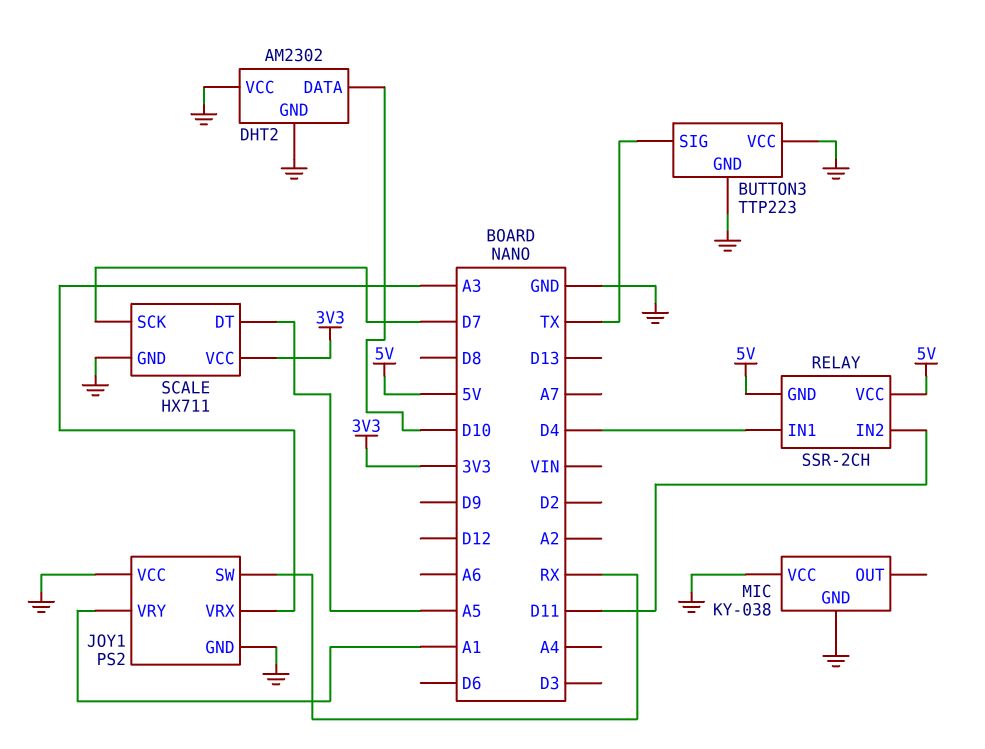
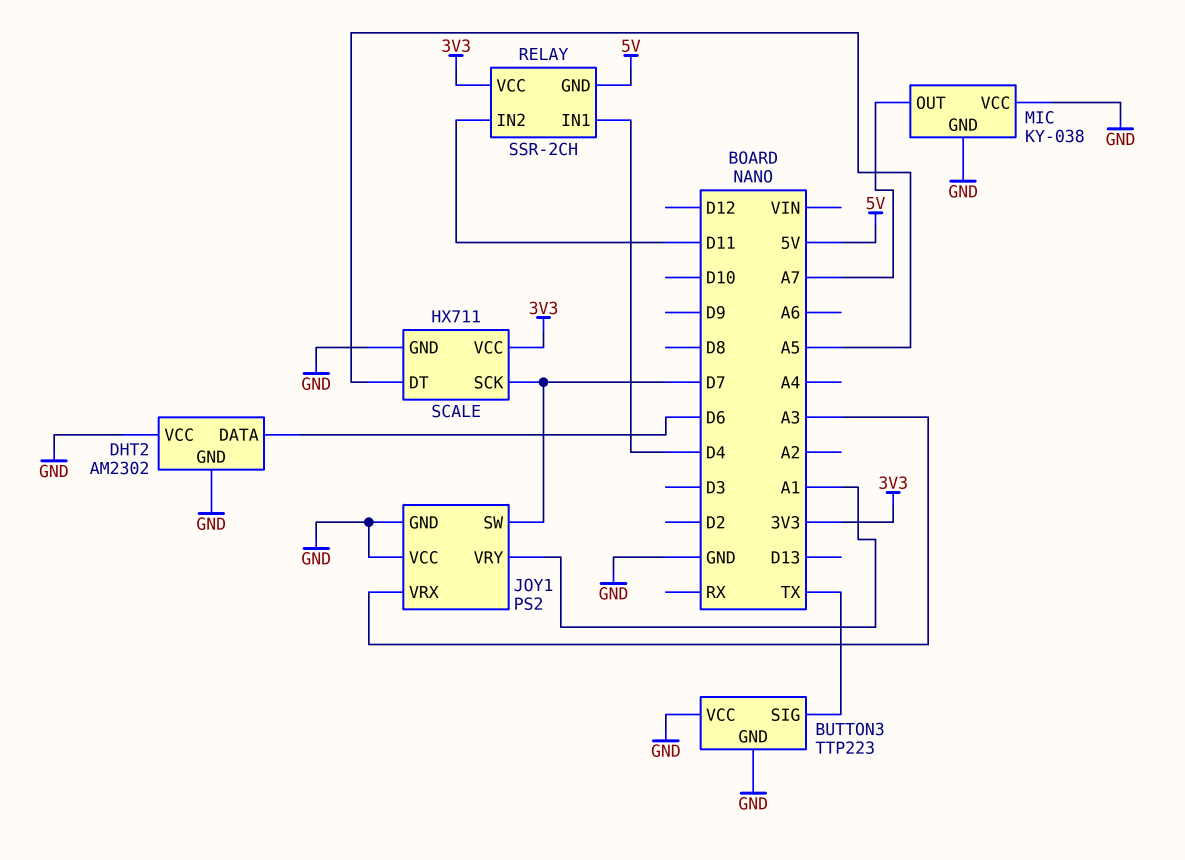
DHT2 pin DATA: D10 -> D6
JOY1 pin SW: RX -> D7
MIC pin OUT: none -> A7
RELAY pin VCC: 5V -> 3V3

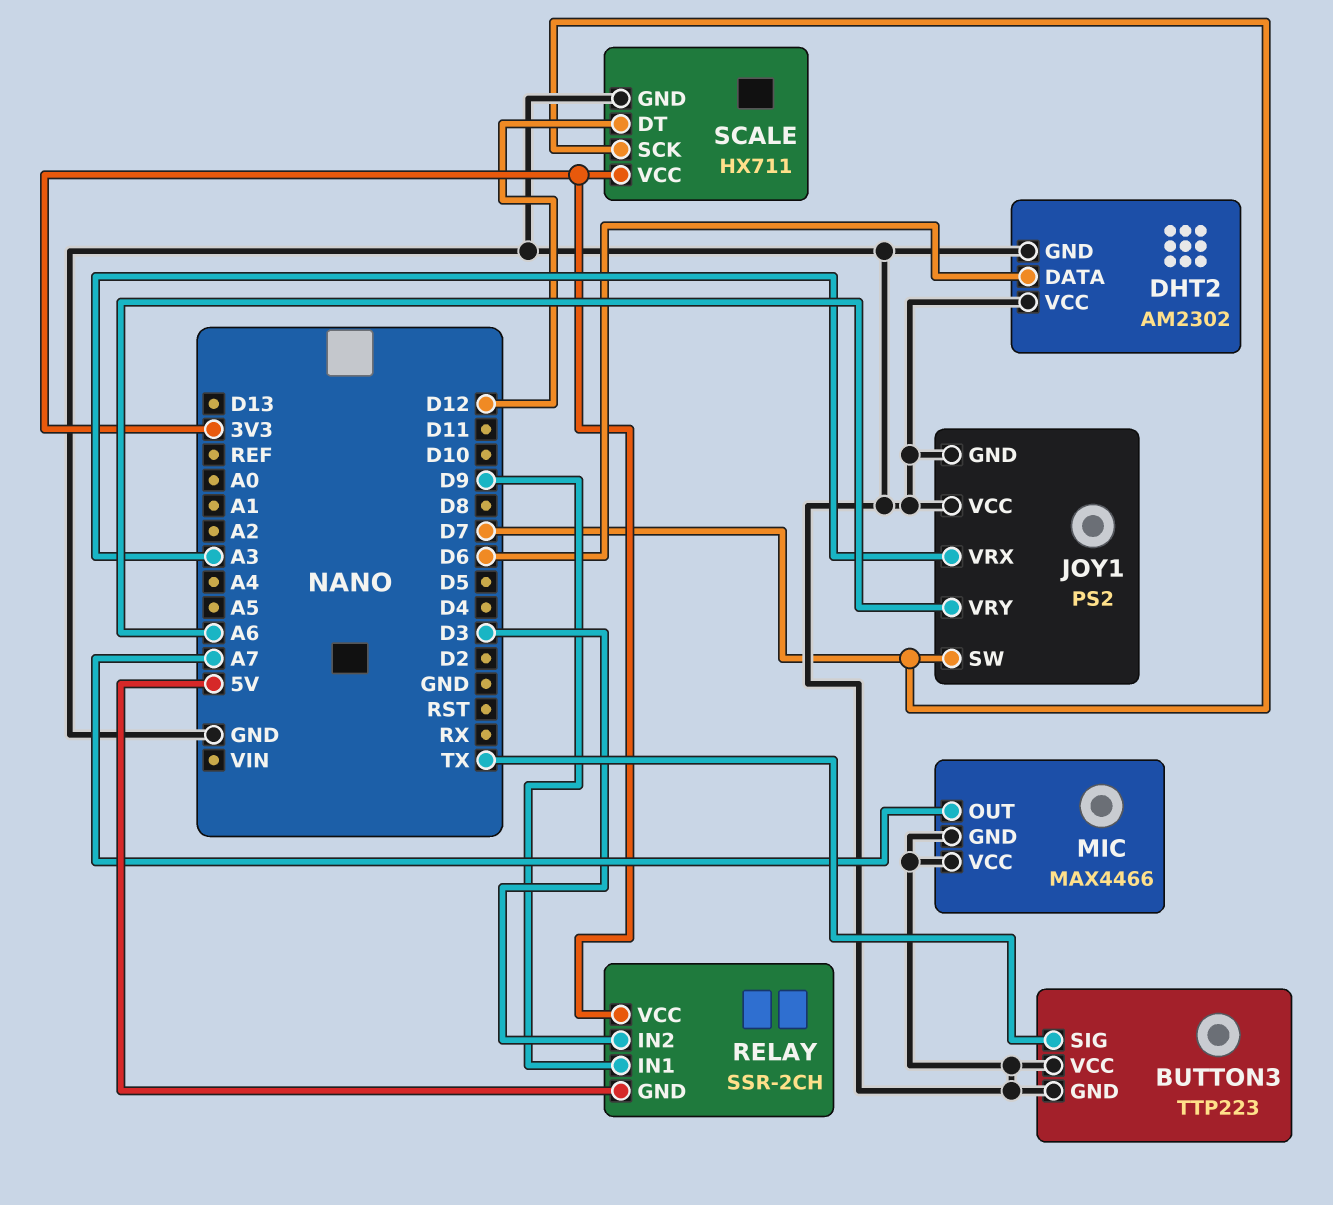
JOY1 pin VRY: A1 -> A6
MIC: KY-038 -> MAX4466
RELAY pin IN1: D4 -> D9
RELAY pin IN2: D11 -> D3
SCALE pin DT: A5 -> D12

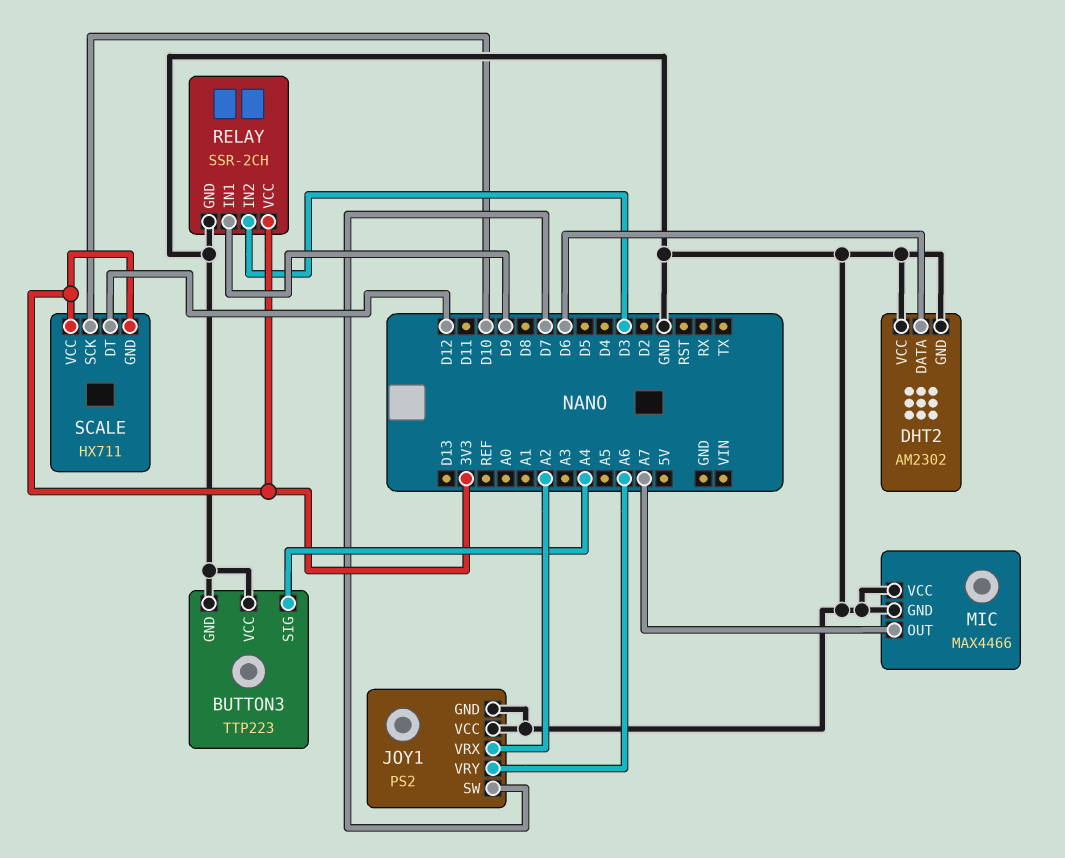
BUTTON3 pin SIG: TX -> A4
JOY1 pin VRX: A3 -> A2
RELAY pin GND: 5V -> GND
SCALE pin GND: GND -> 3V3
SCALE pin SCK: D7 -> D10

